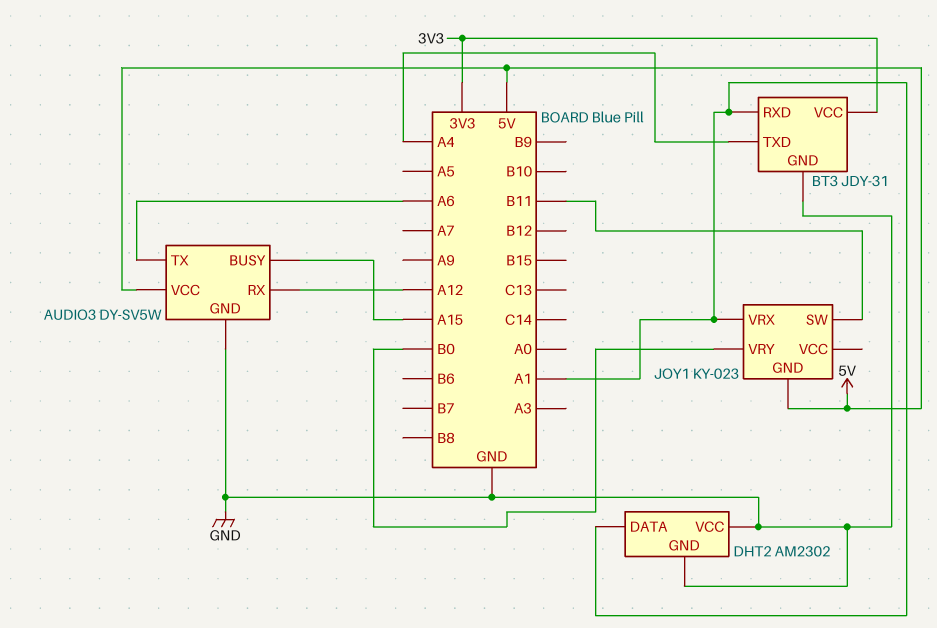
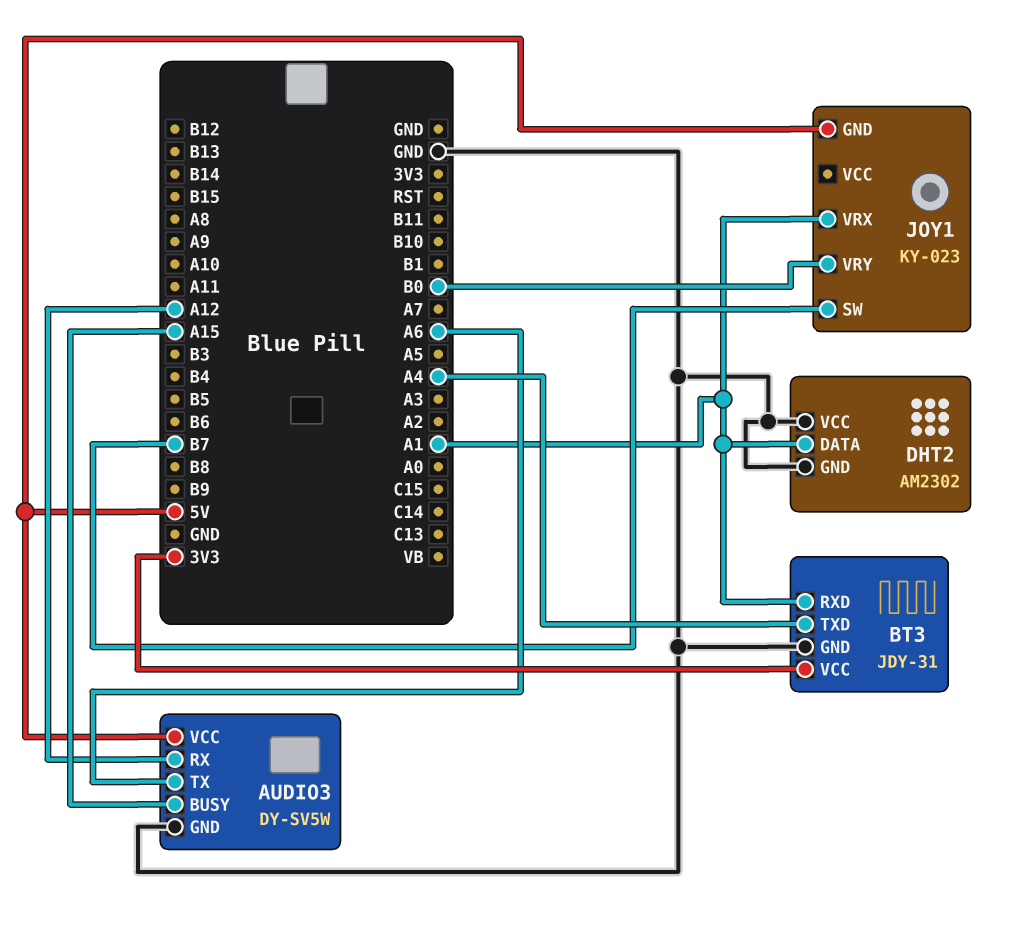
JOY1 pin SW: B11 -> B7

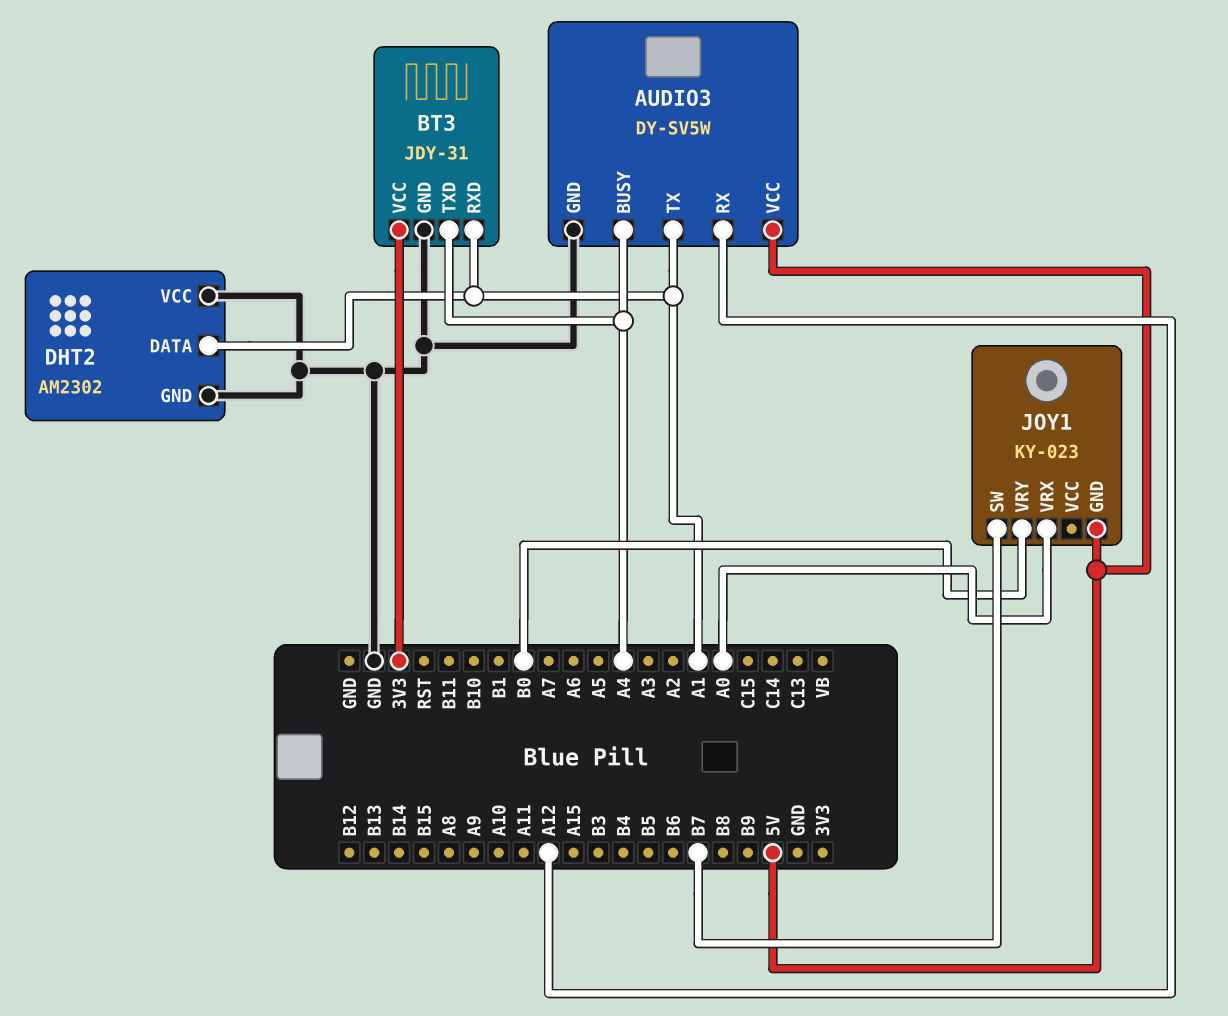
AUDIO3 pin BUSY: A15 -> A4
AUDIO3 pin TX: A6 -> A1
JOY1 pin VRX: A1 -> A0

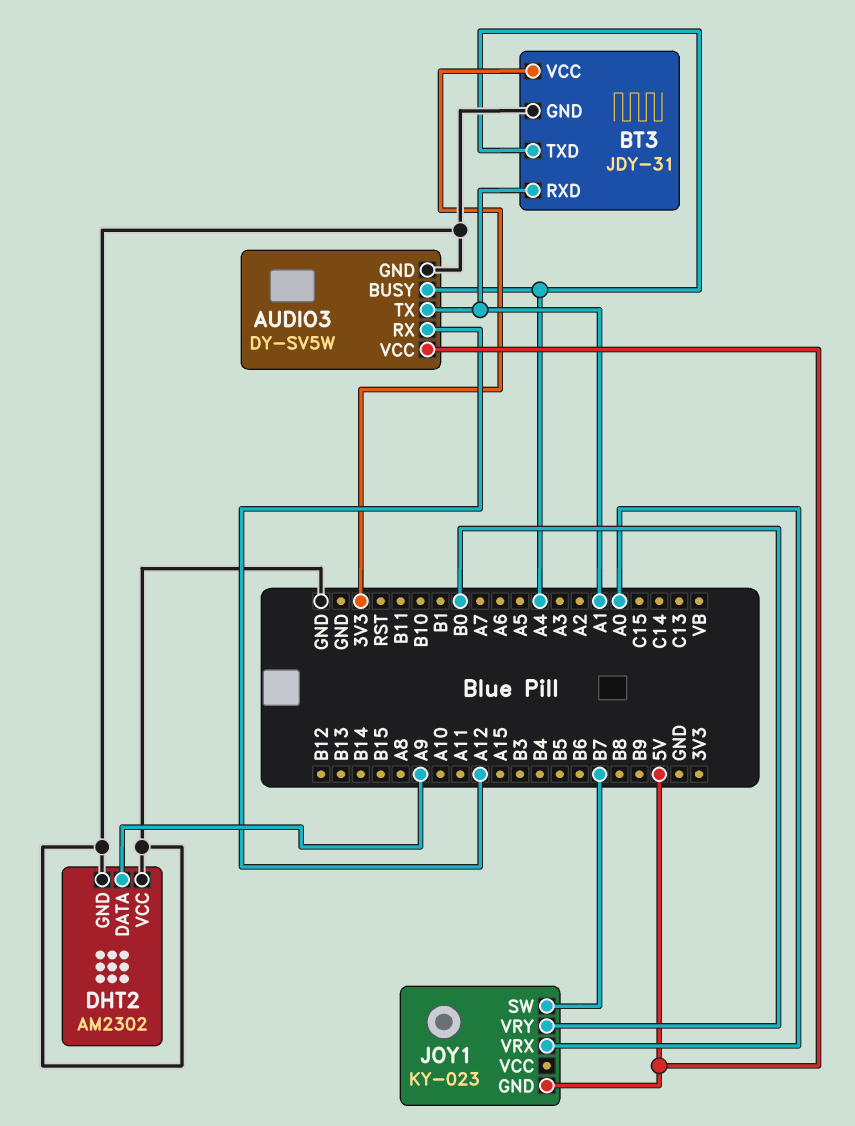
DHT2 pin DATA: A1 -> A9

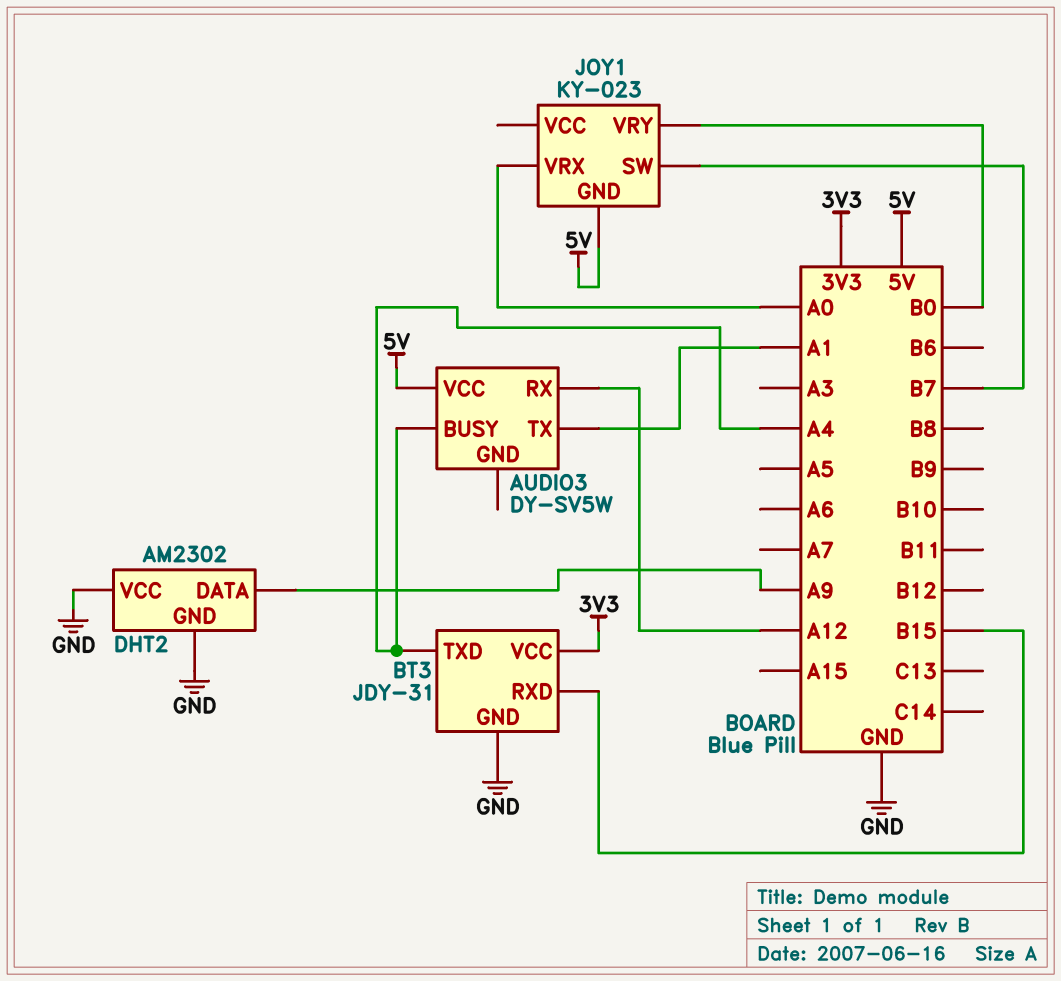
AUDIO3 pin GND: GND -> none
BT3 pin RXD: A1 -> B15

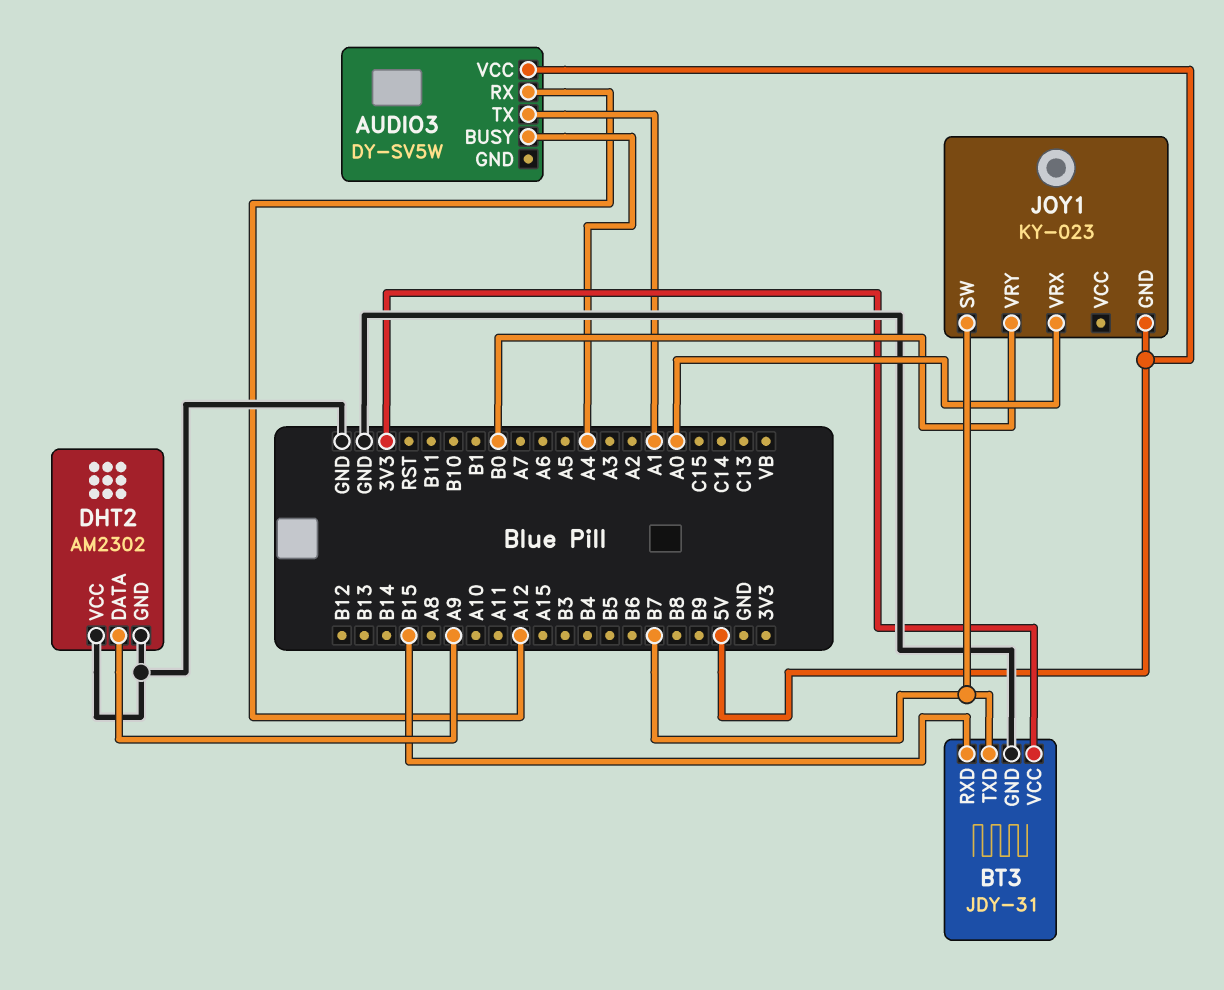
BT3 pin TXD: A4 -> B7

